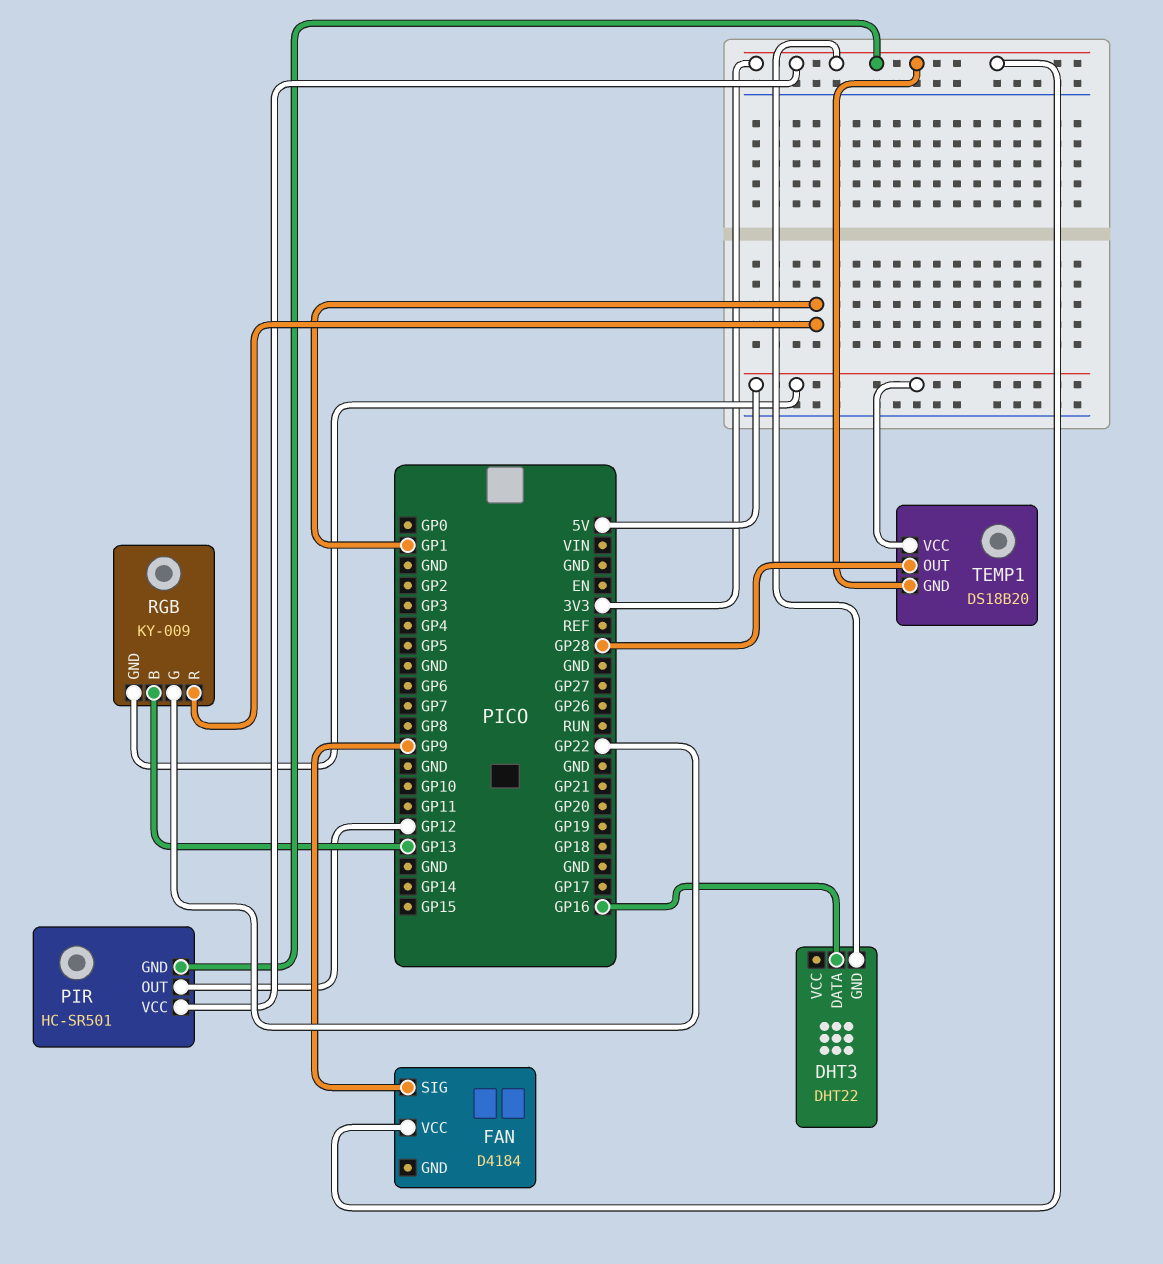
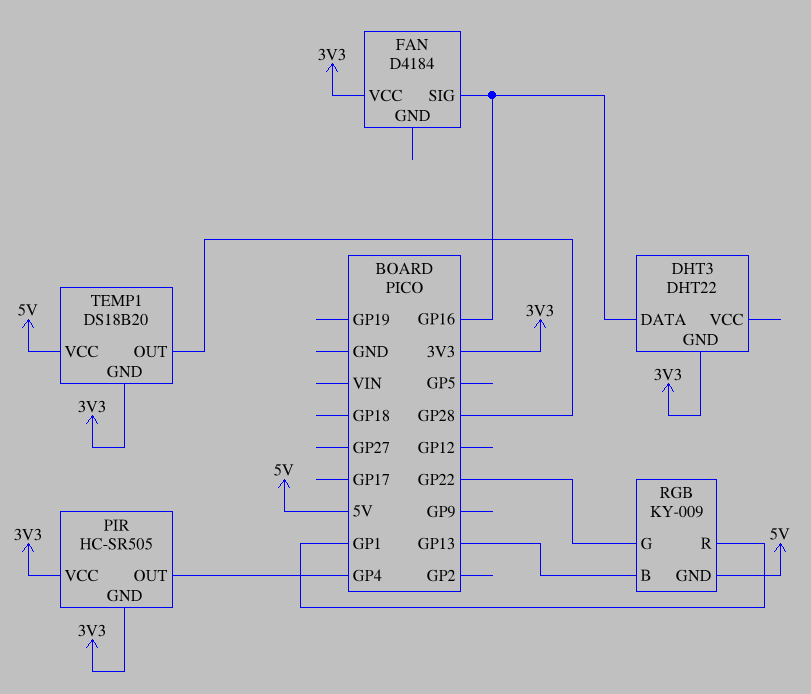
FAN pin SIG: GP9 -> GP16
PIR: HC-SR501 -> HC-SR505
PIR pin OUT: GP12 -> GP4

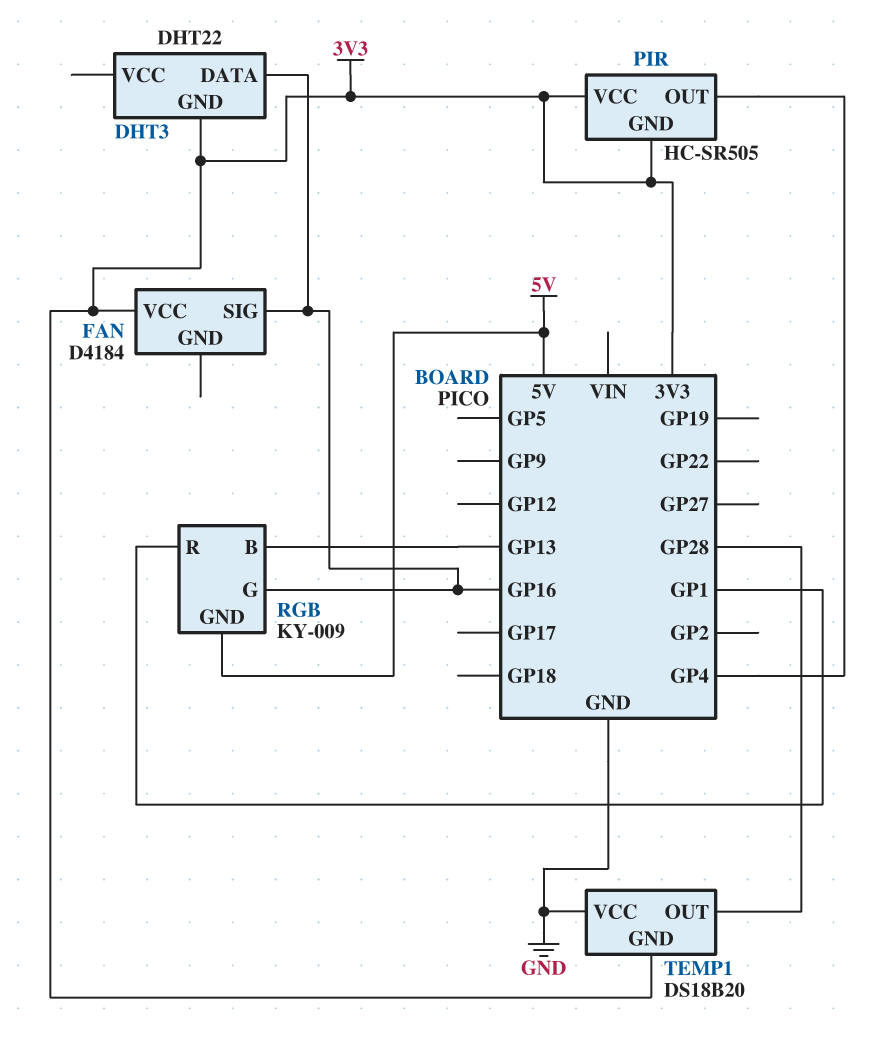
RGB pin G: GP22 -> GP16
TEMP1 pin VCC: 5V -> GND

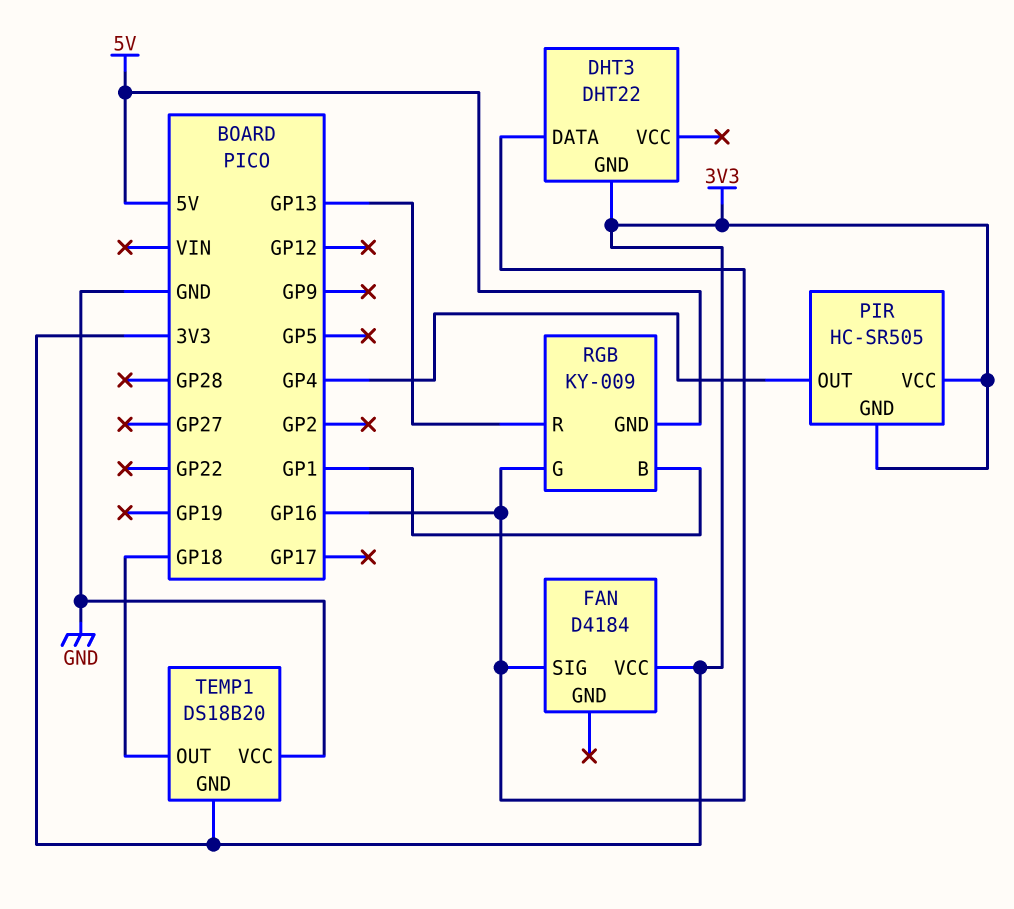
RGB pin B: GP13 -> GP1
RGB pin R: GP1 -> GP13
TEMP1 pin OUT: GP28 -> GP18

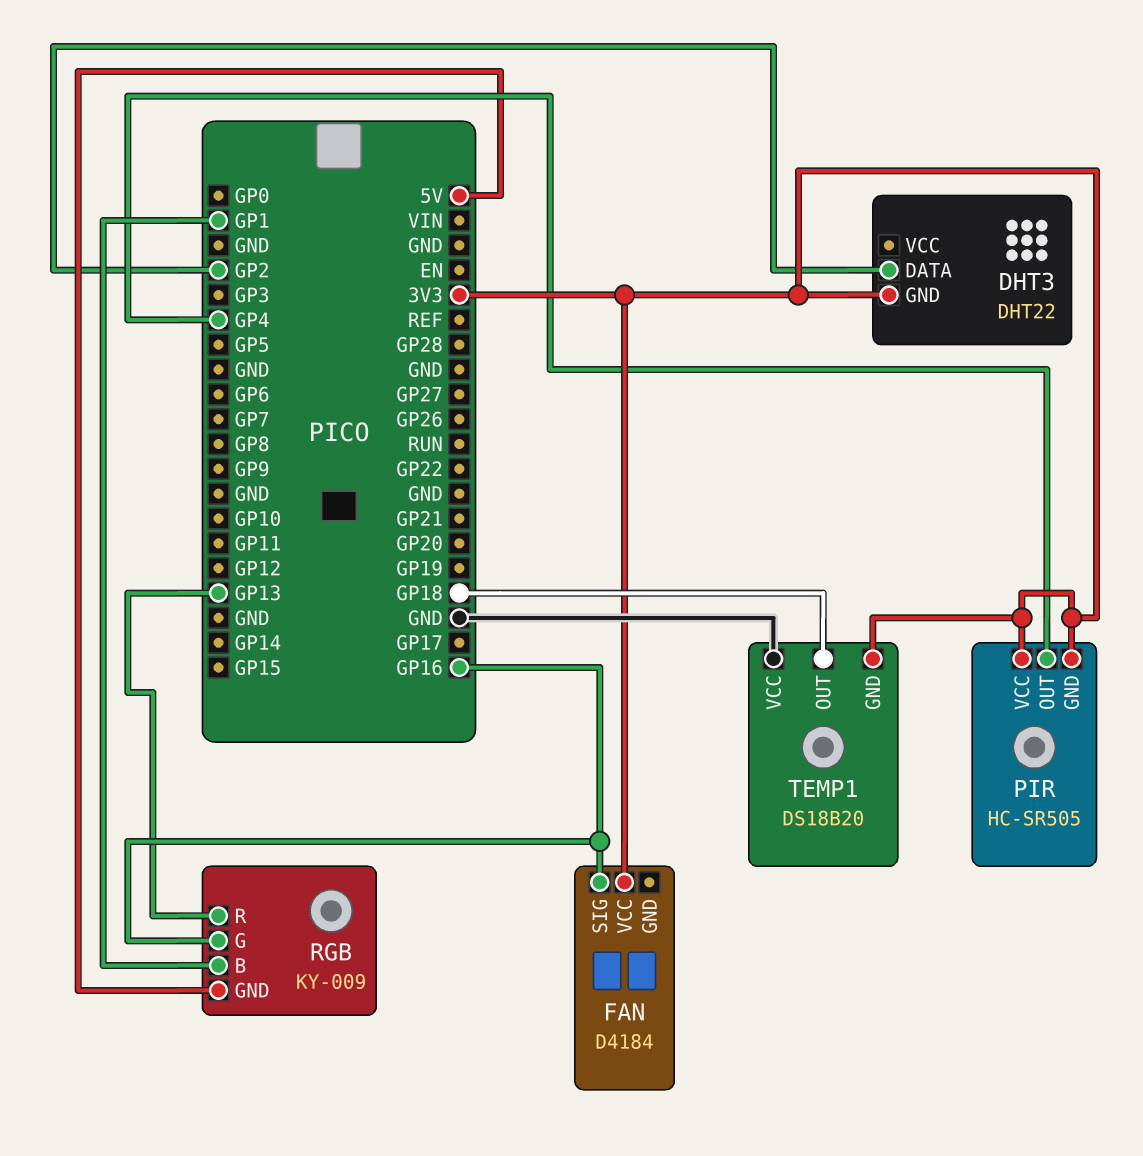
DHT3 pin DATA: GP16 -> GP2

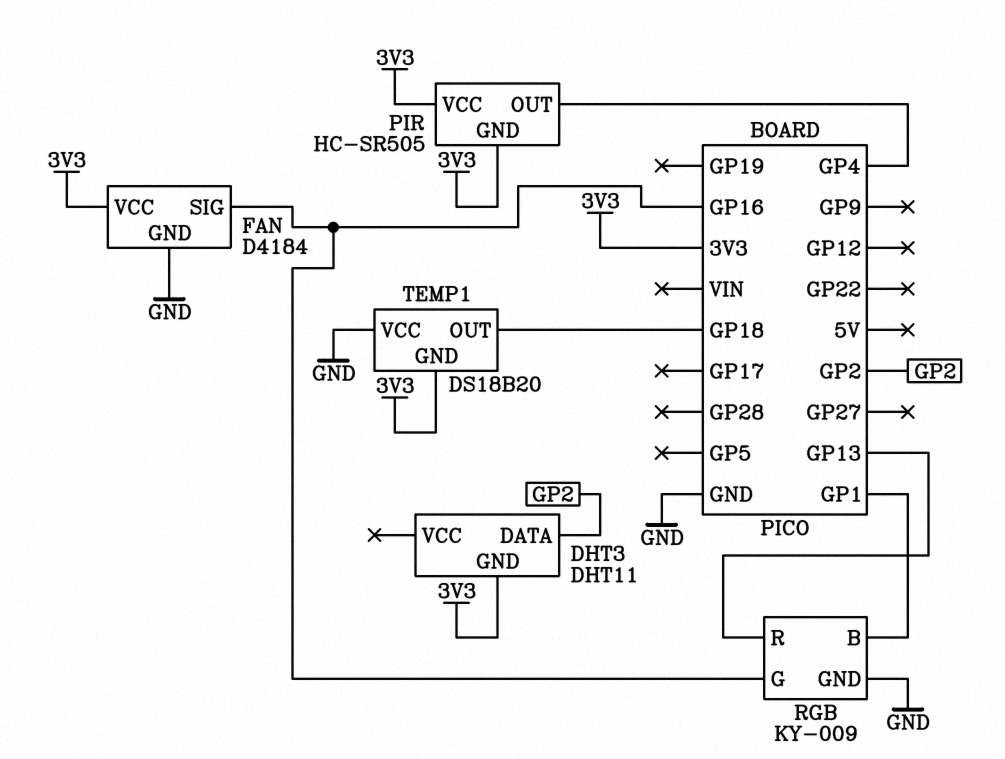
DHT3: DHT22 -> DHT11
FAN pin GND: none -> GND
RGB pin GND: 5V -> GND

